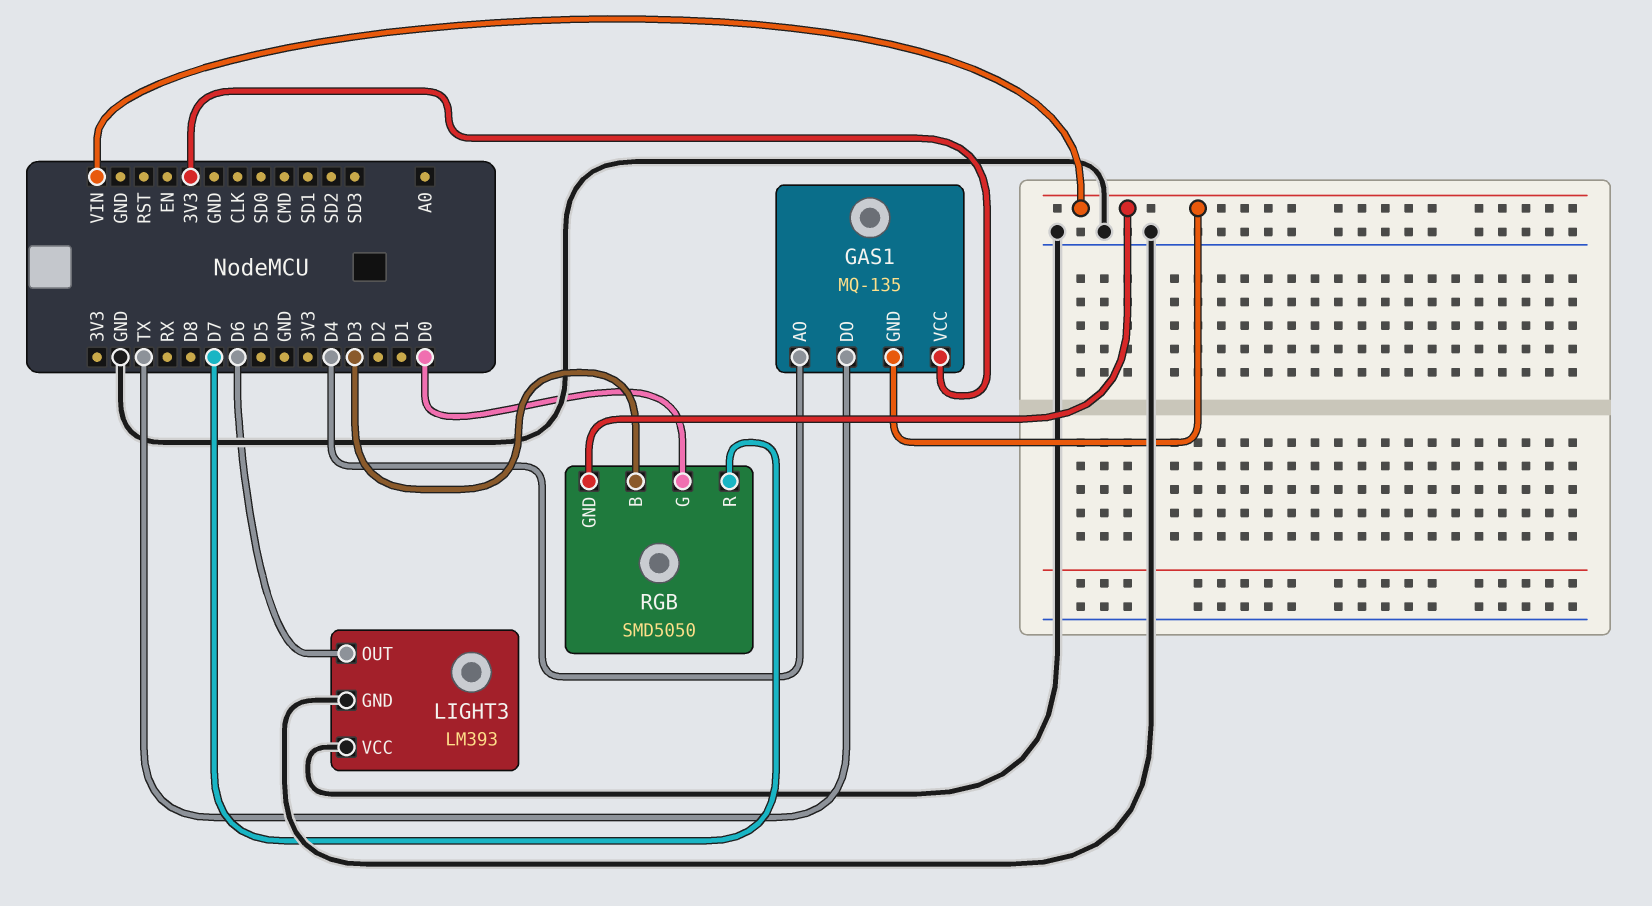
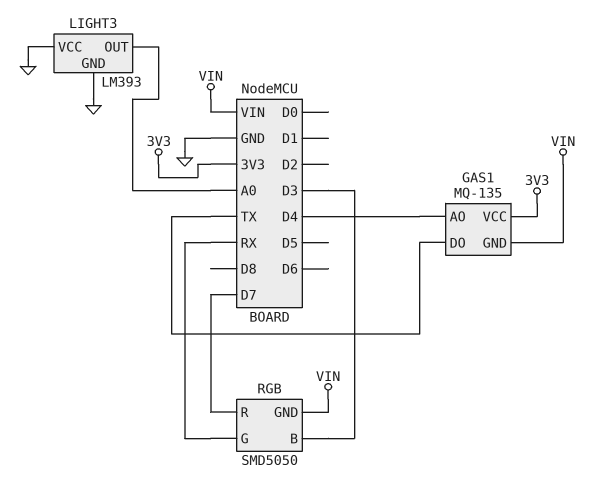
LIGHT3 pin OUT: D6 -> A0
RGB pin G: D0 -> RX

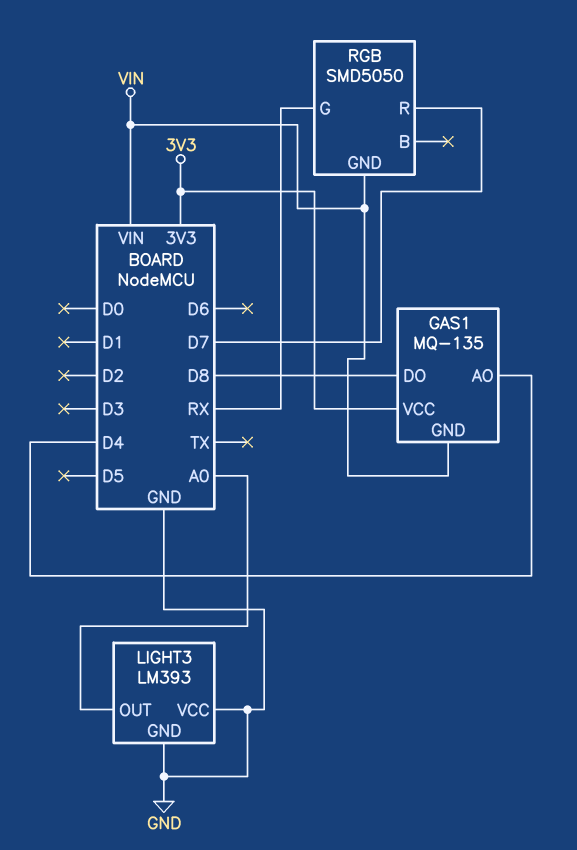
GAS1 pin DO: TX -> D8
RGB pin B: D3 -> none

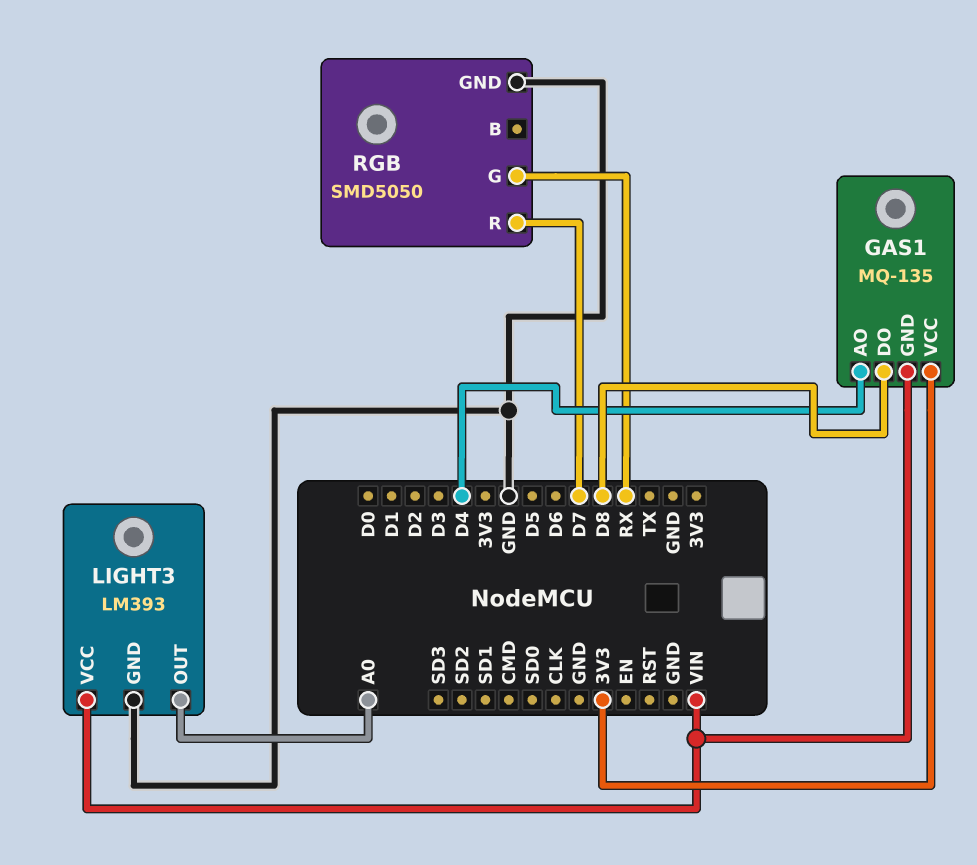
LIGHT3 pin VCC: GND -> VIN
RGB pin GND: VIN -> GND

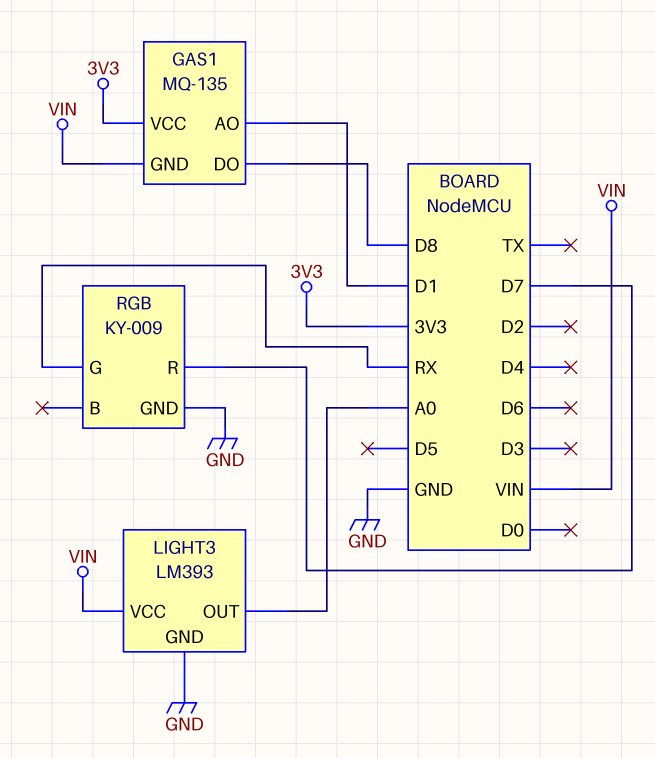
GAS1 pin AO: D4 -> D1
RGB: SMD5050 -> KY-009

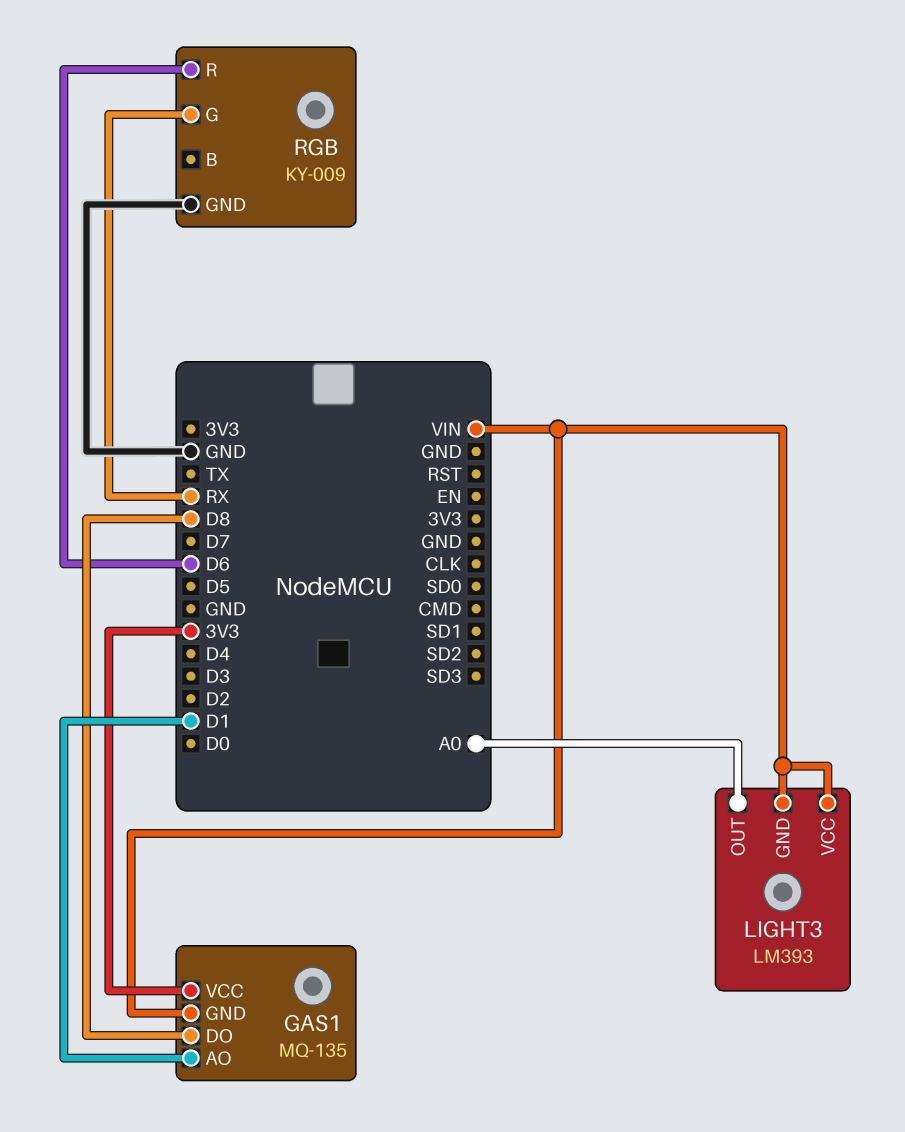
LIGHT3 pin GND: GND -> VIN
RGB pin R: D7 -> D6

